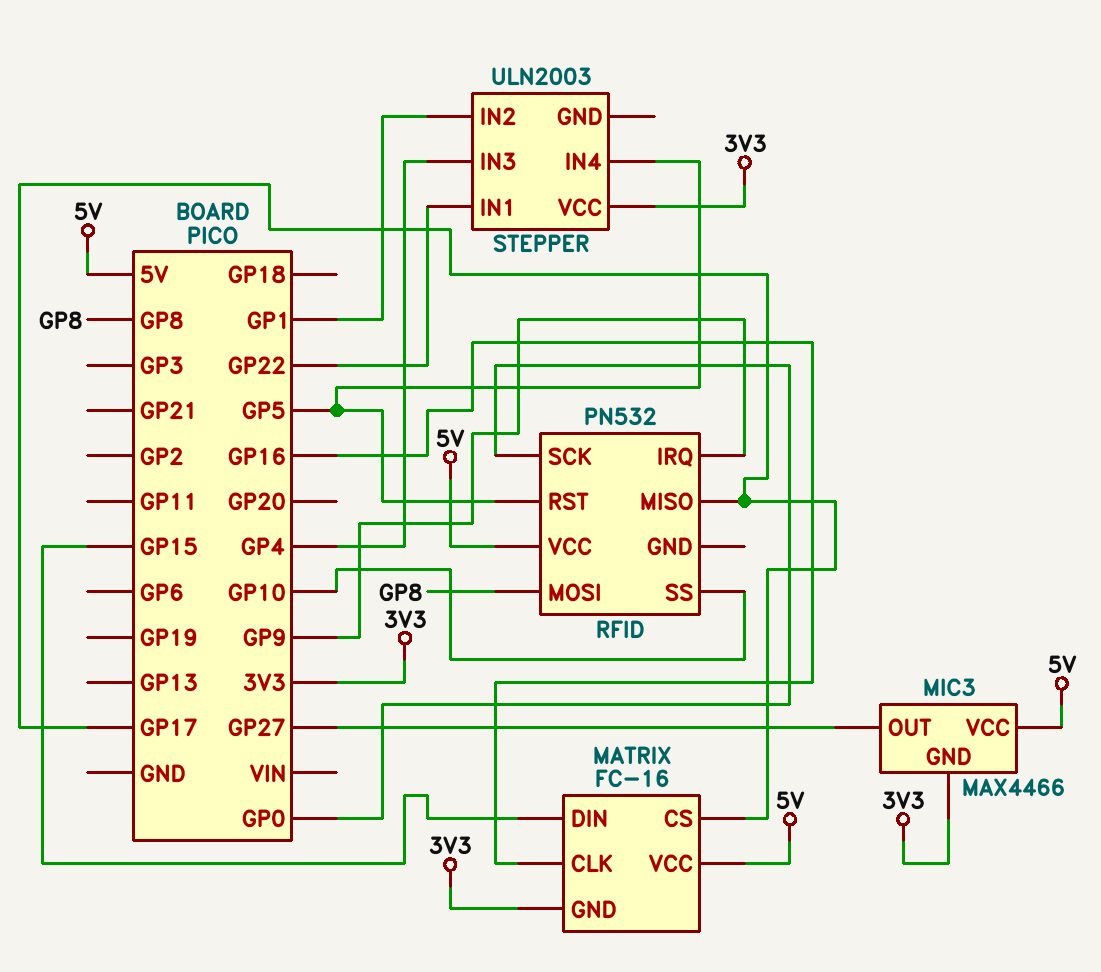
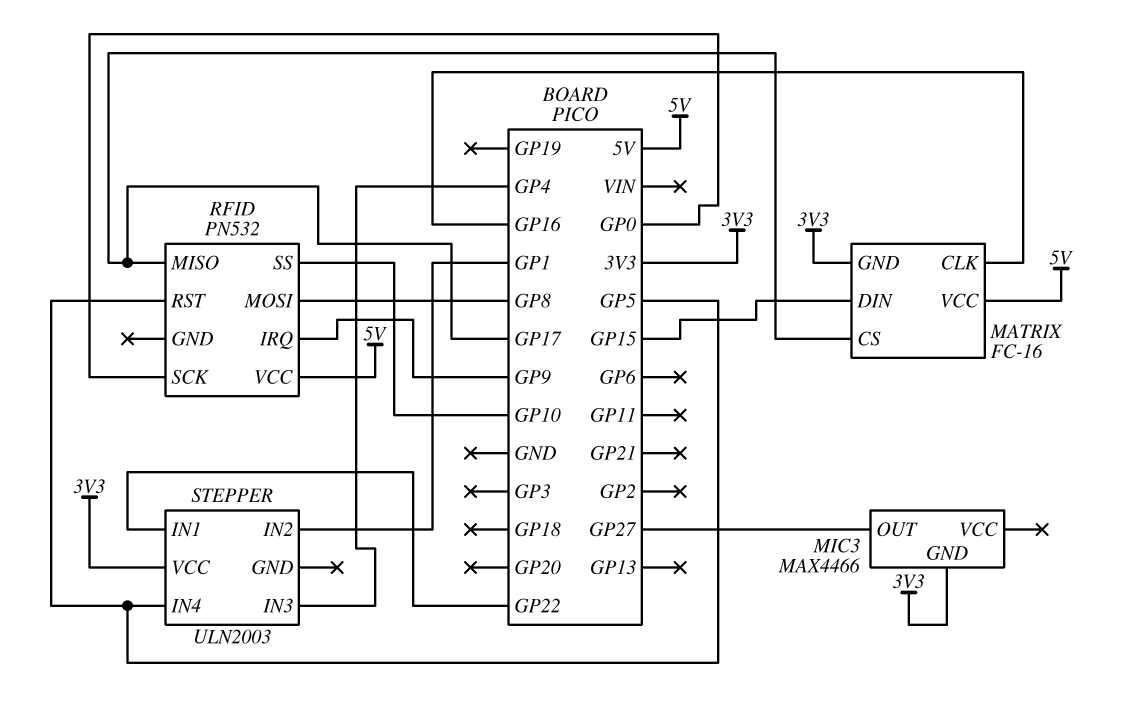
MIC3 pin VCC: 5V -> none

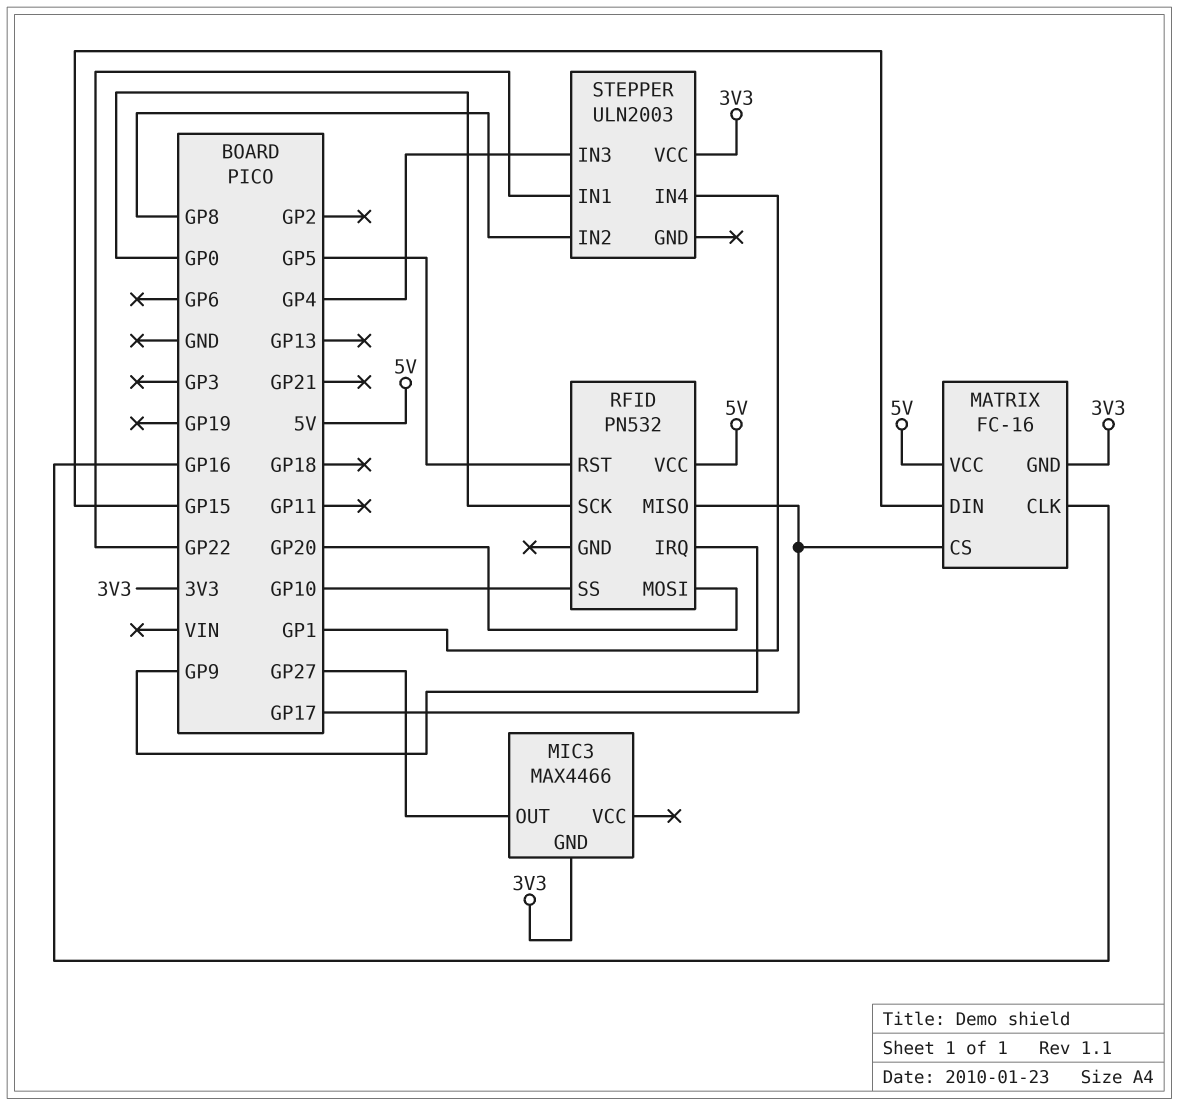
RFID pin MOSI: GP8 -> GP20
STEPPER pin IN2: GP1 -> GP8
STEPPER pin IN4: GP5 -> GP1

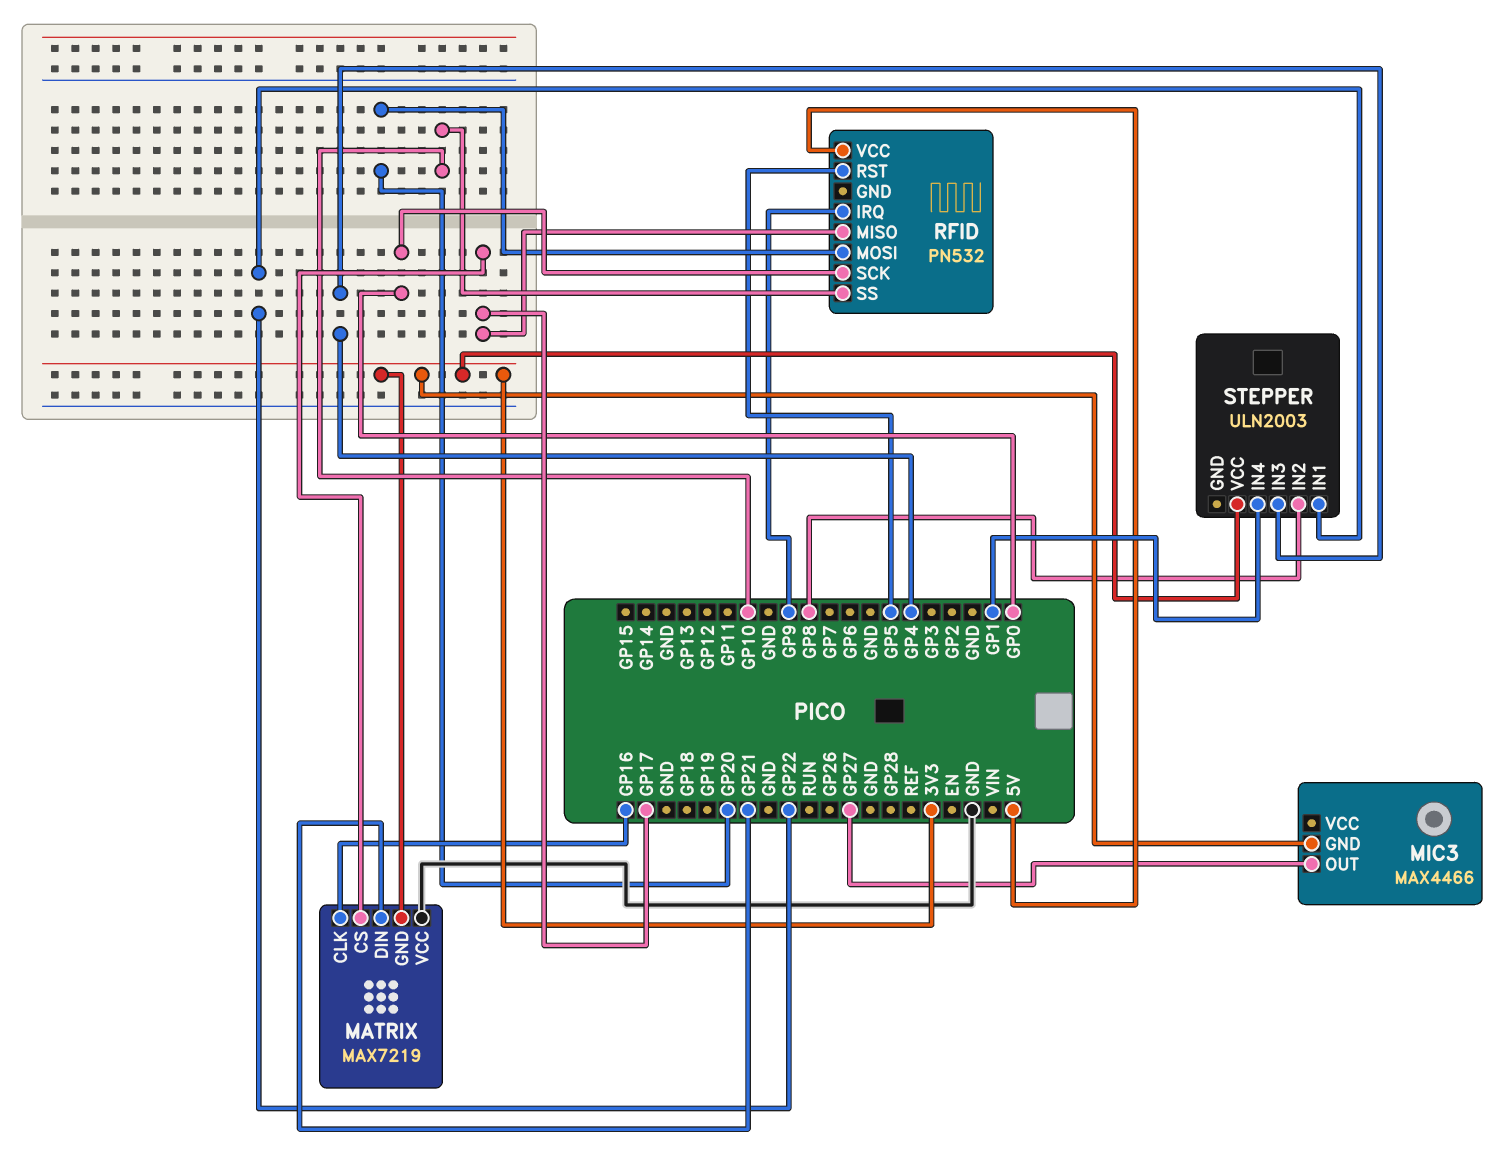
MATRIX: FC-16 -> MAX7219
MATRIX pin DIN: GP15 -> GP21
MATRIX pin VCC: 5V -> GND

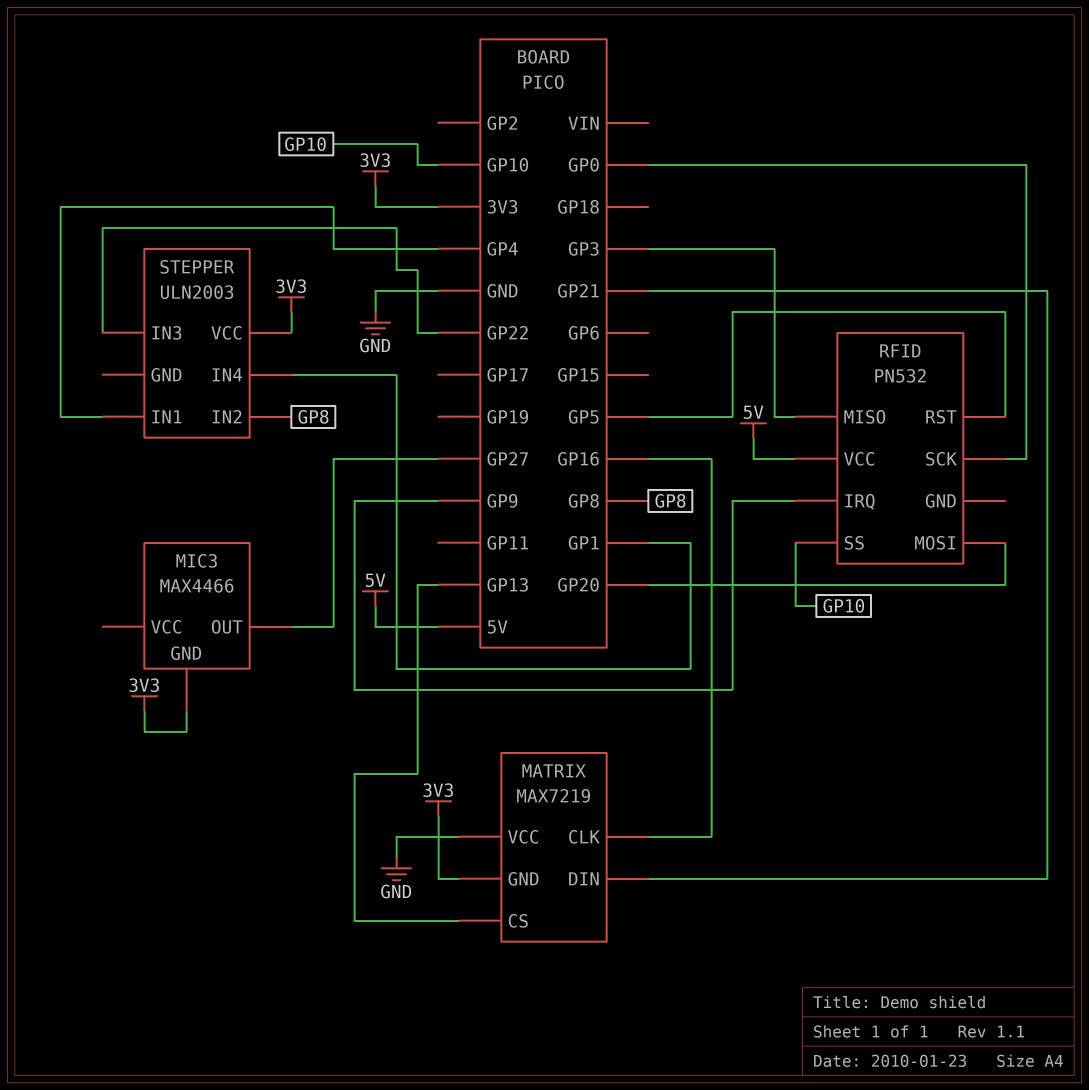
MATRIX pin CS: GP17 -> GP13
RFID pin MISO: GP17 -> GP3
STEPPER pin IN1: GP22 -> GP4
STEPPER pin IN3: GP4 -> GP22

